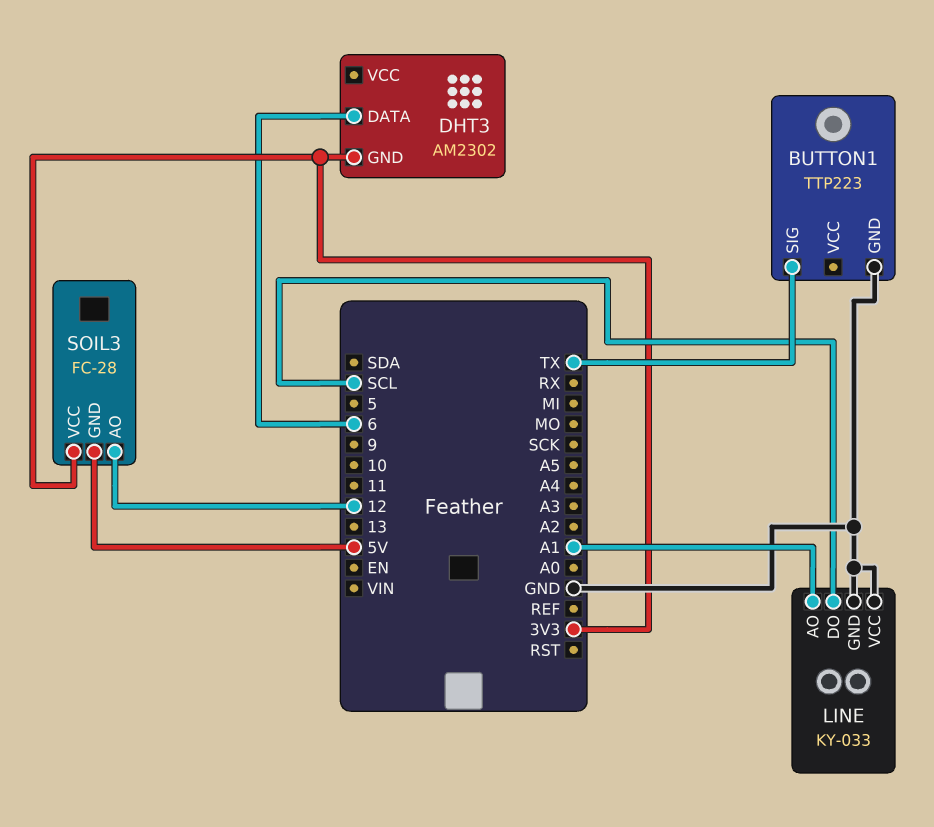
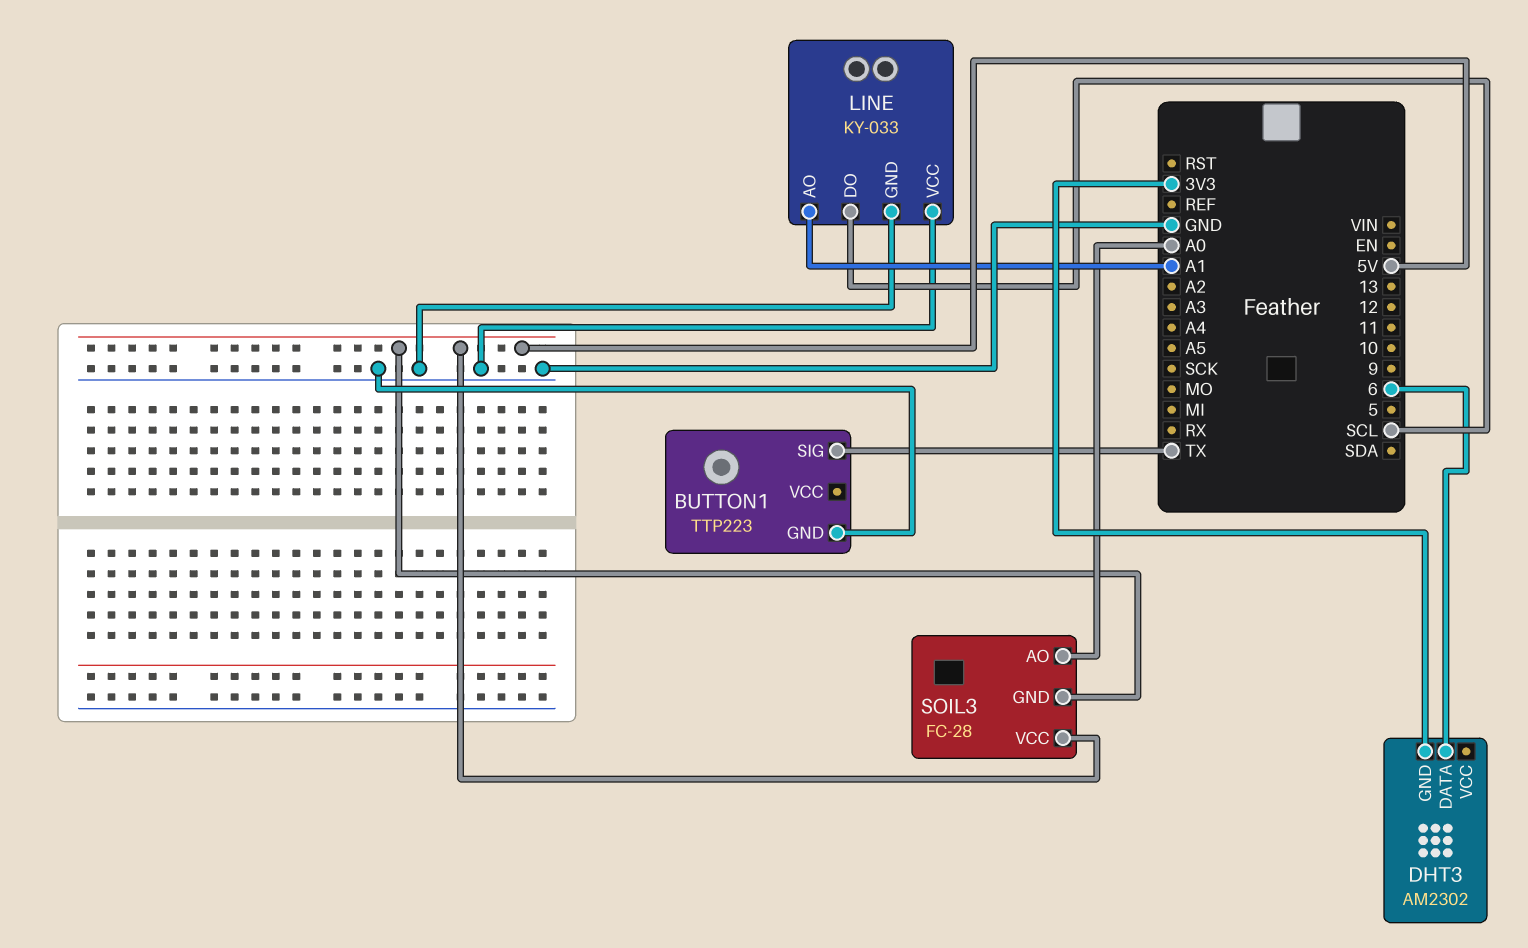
SOIL3 pin AO: 12 -> A0
SOIL3 pin VCC: 3V3 -> 5V

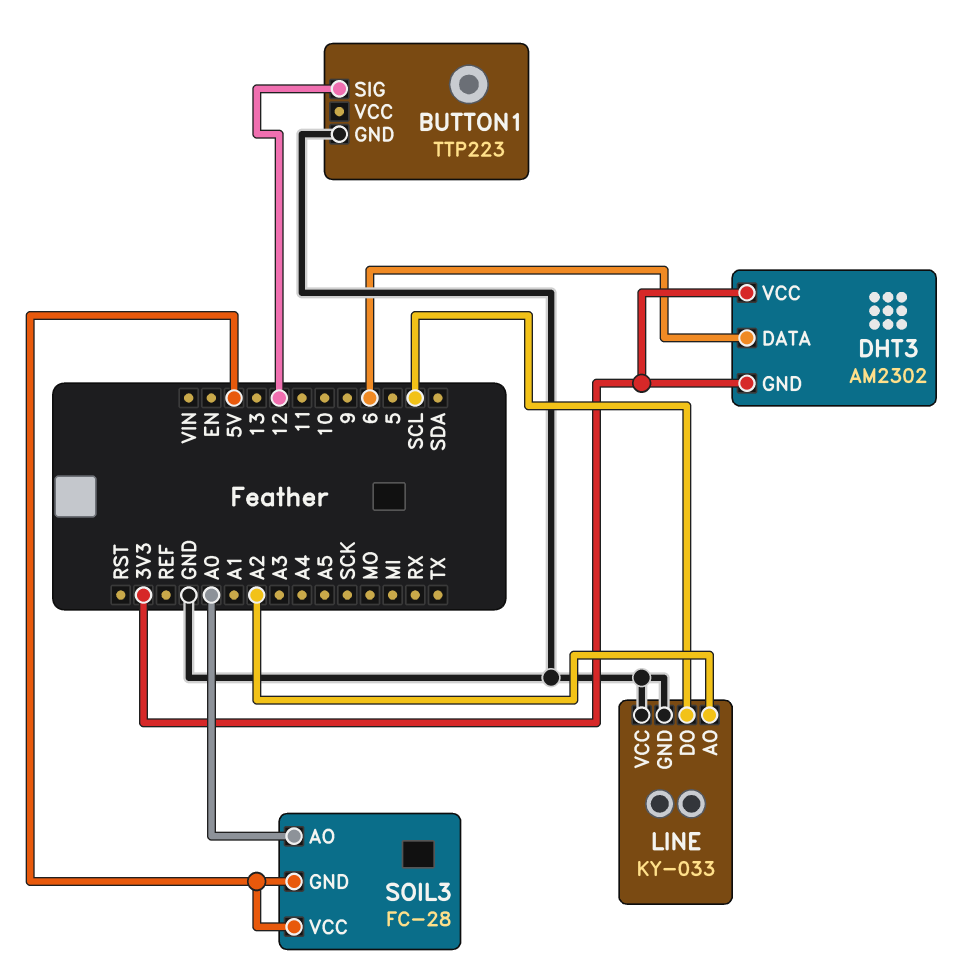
BUTTON1 pin SIG: TX -> 12
DHT3 pin VCC: none -> 3V3
LINE pin AO: A1 -> A2

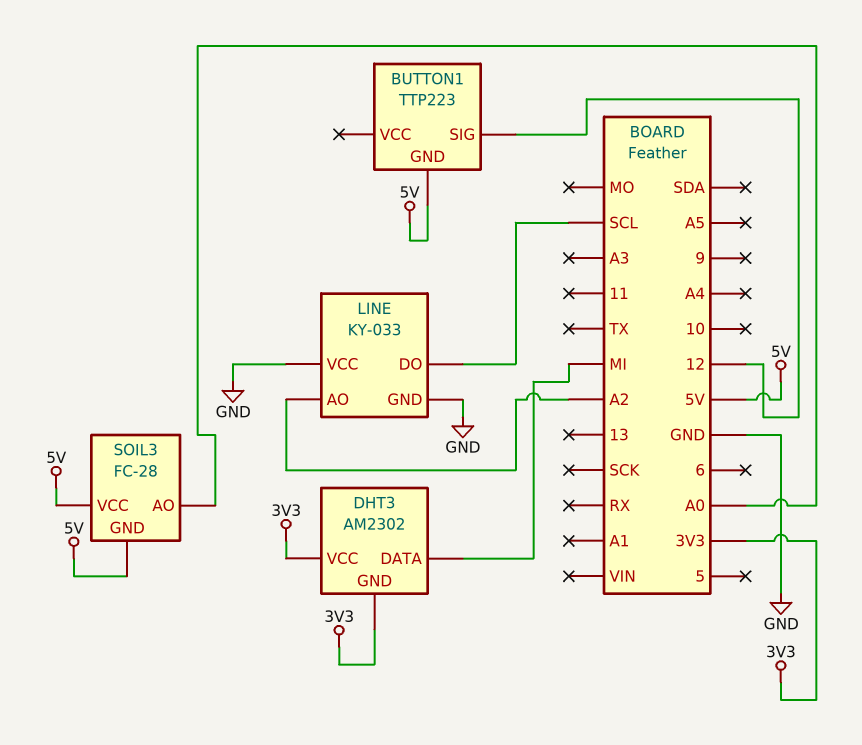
BUTTON1 pin GND: GND -> 5V
DHT3 pin DATA: 6 -> MI

